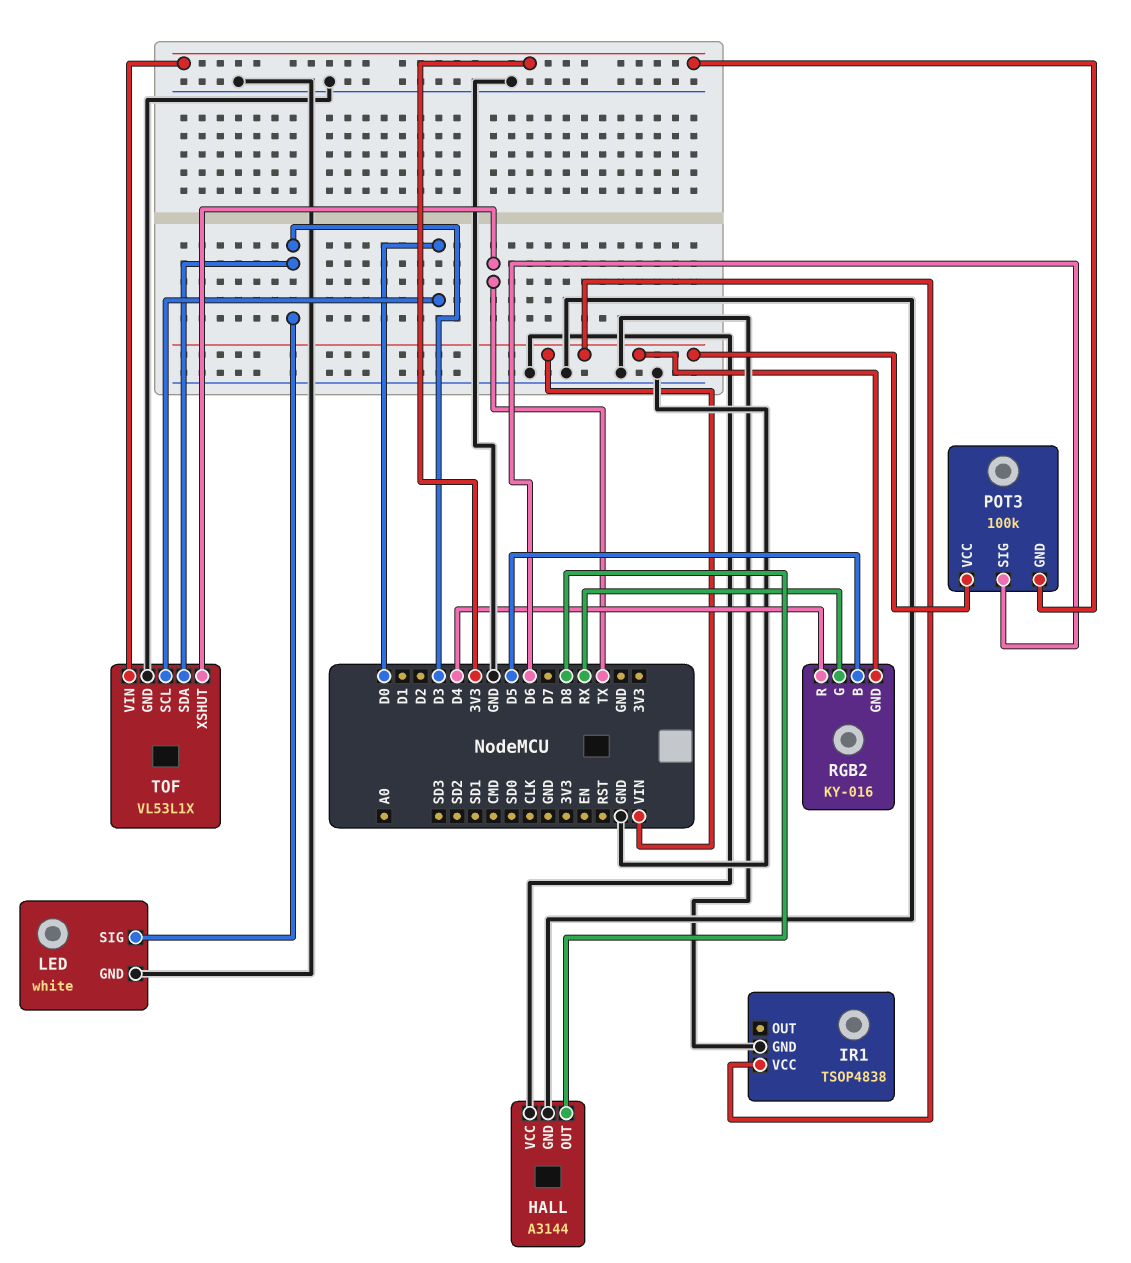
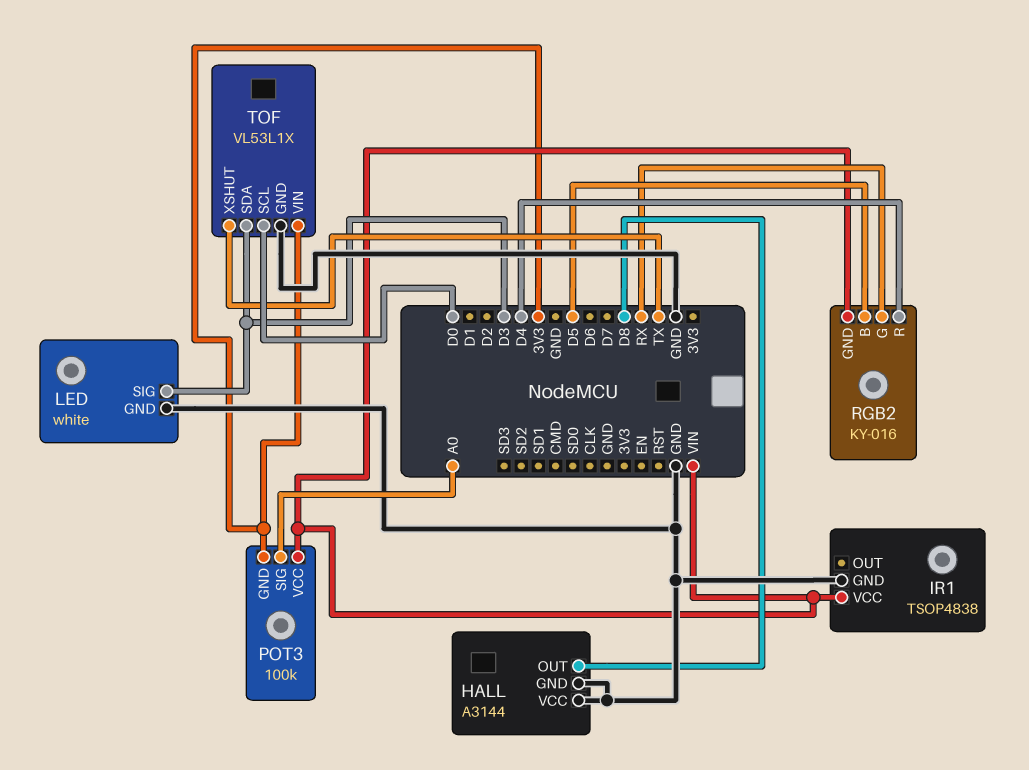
POT3 pin SIG: D6 -> A0

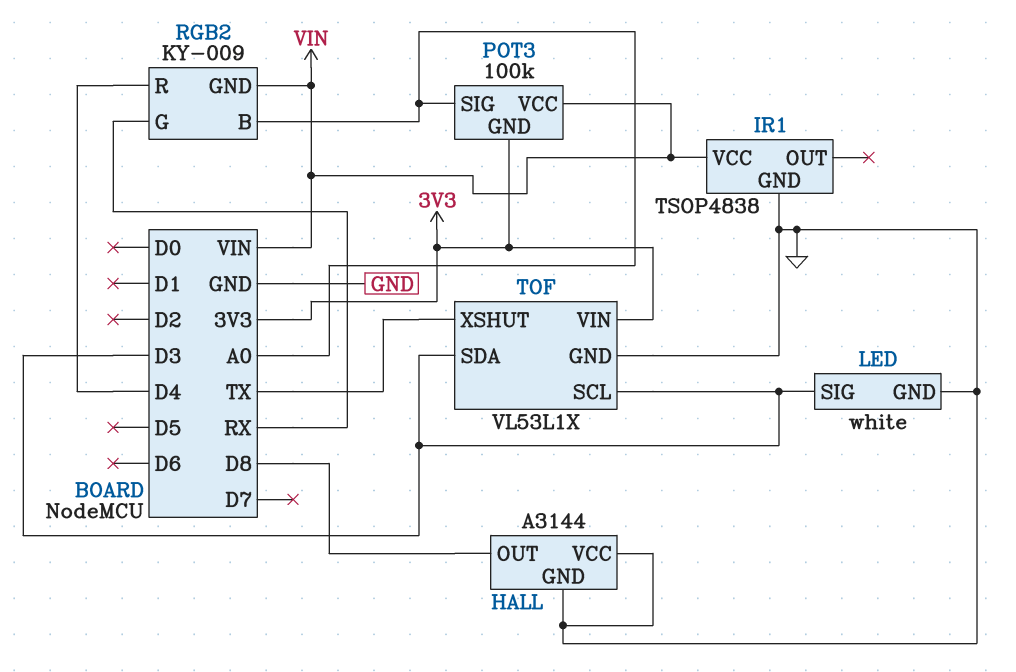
RGB2: KY-016 -> KY-009
RGB2 pin B: D5 -> A0
TOF pin SCL: D0 -> D3

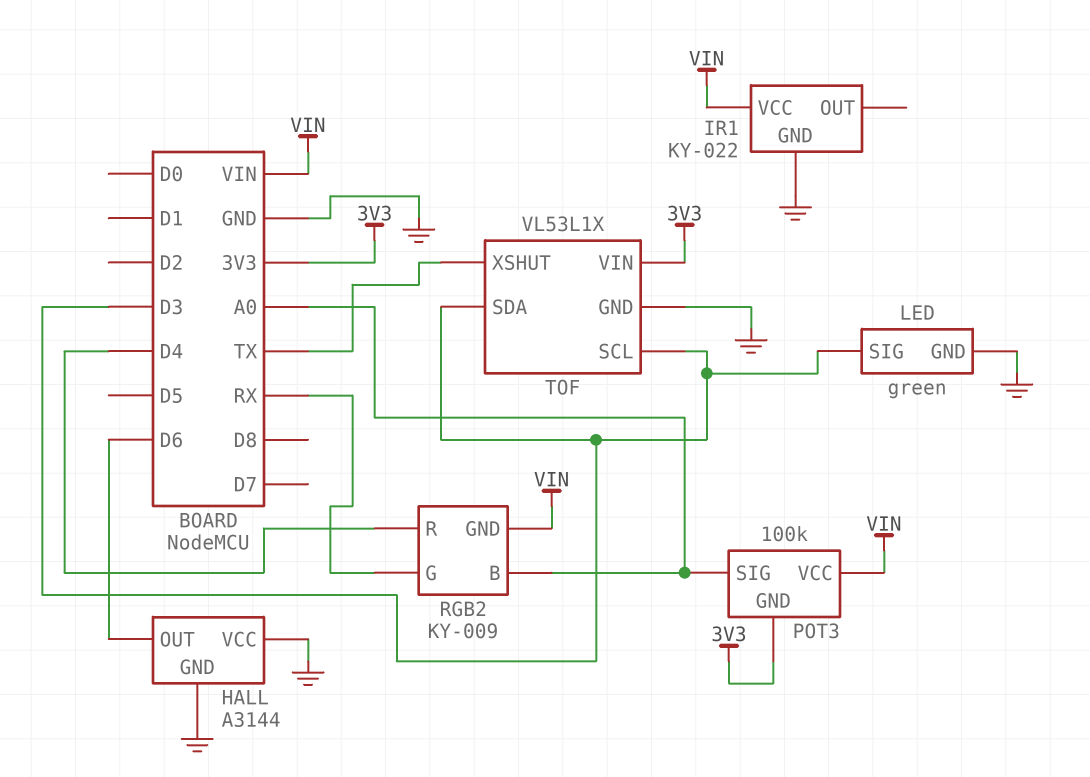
HALL pin OUT: D8 -> D6
IR1: TSOP4838 -> KY-022
LED: white -> green

